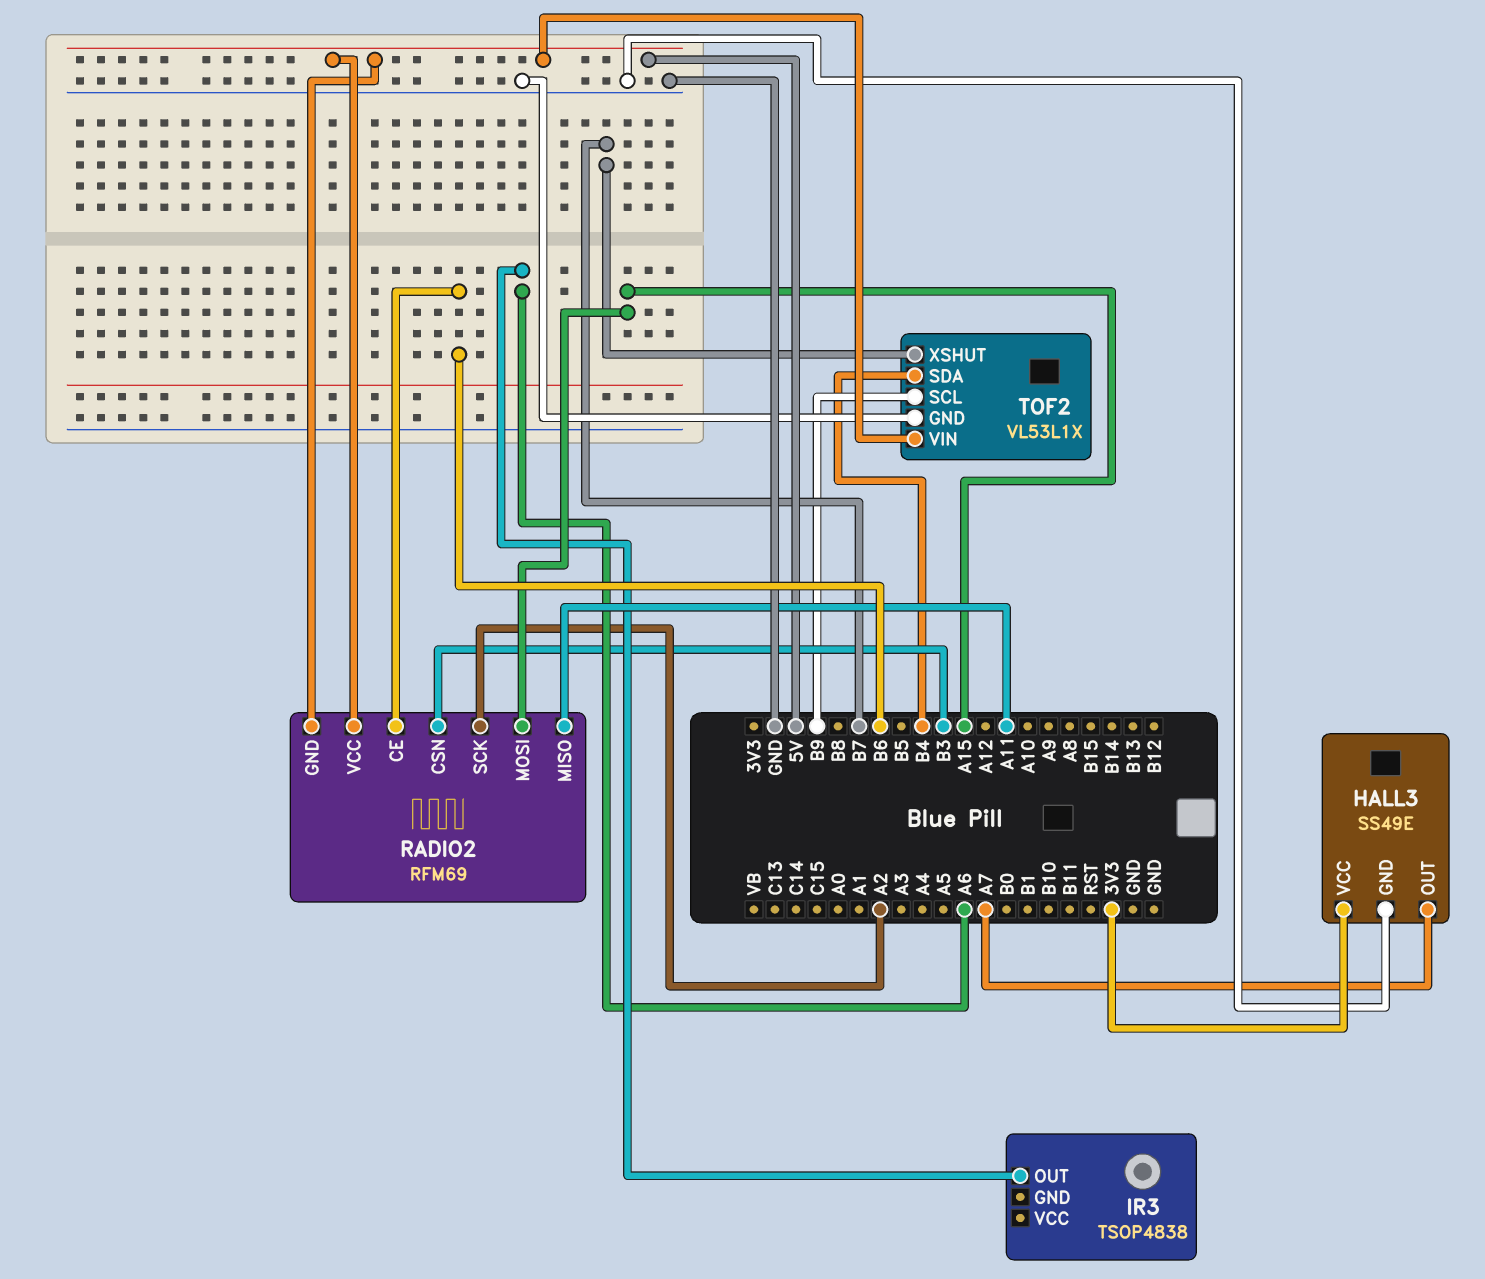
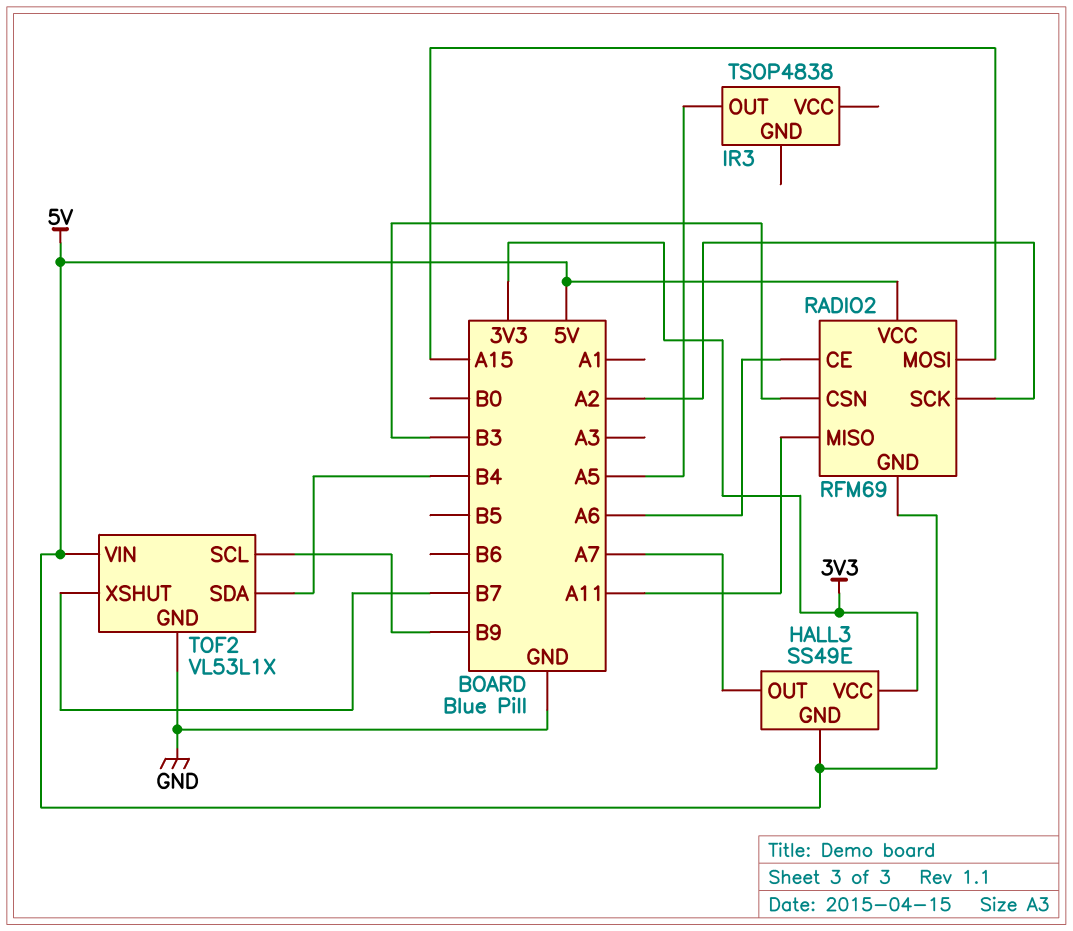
HALL3 pin GND: GND -> 5V
IR3 pin OUT: A6 -> A5
RADIO2 pin CE: B6 -> A6

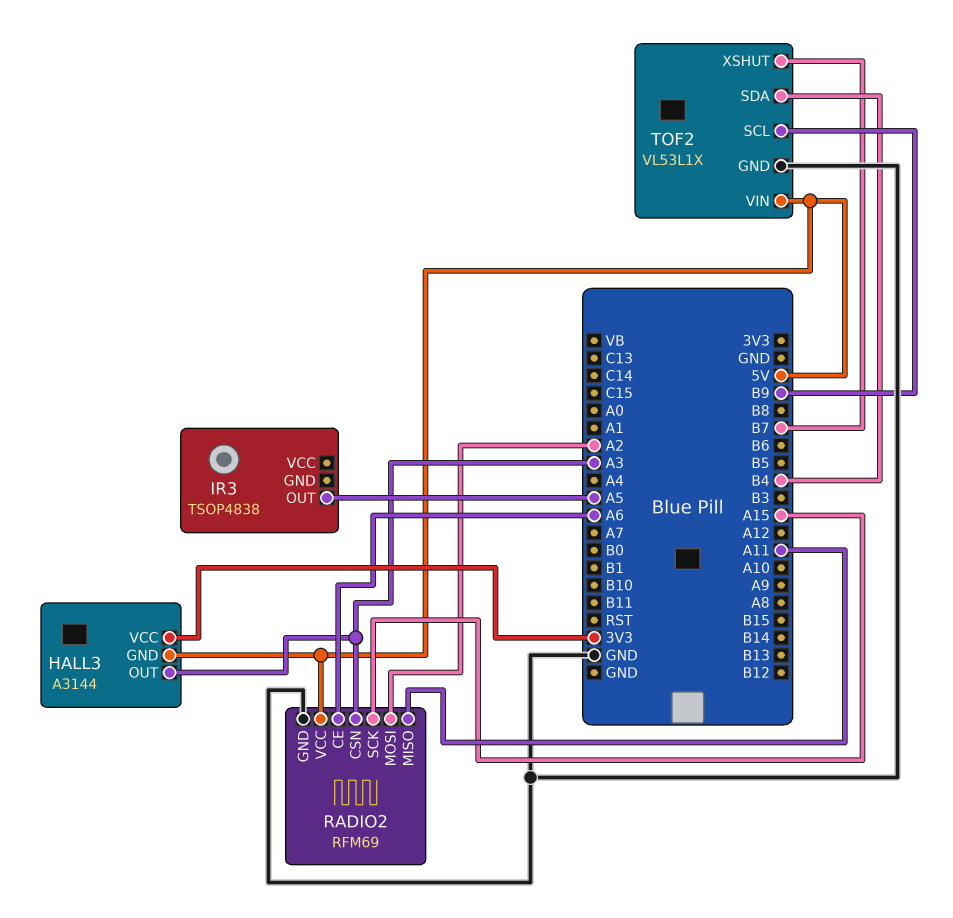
HALL3: SS49E -> A3144
HALL3 pin OUT: A7 -> A3
RADIO2 pin CSN: B3 -> A3
RADIO2 pin GND: 5V -> GND
RADIO2 pin MOSI: A15 -> A2
RADIO2 pin SCK: A2 -> A15

